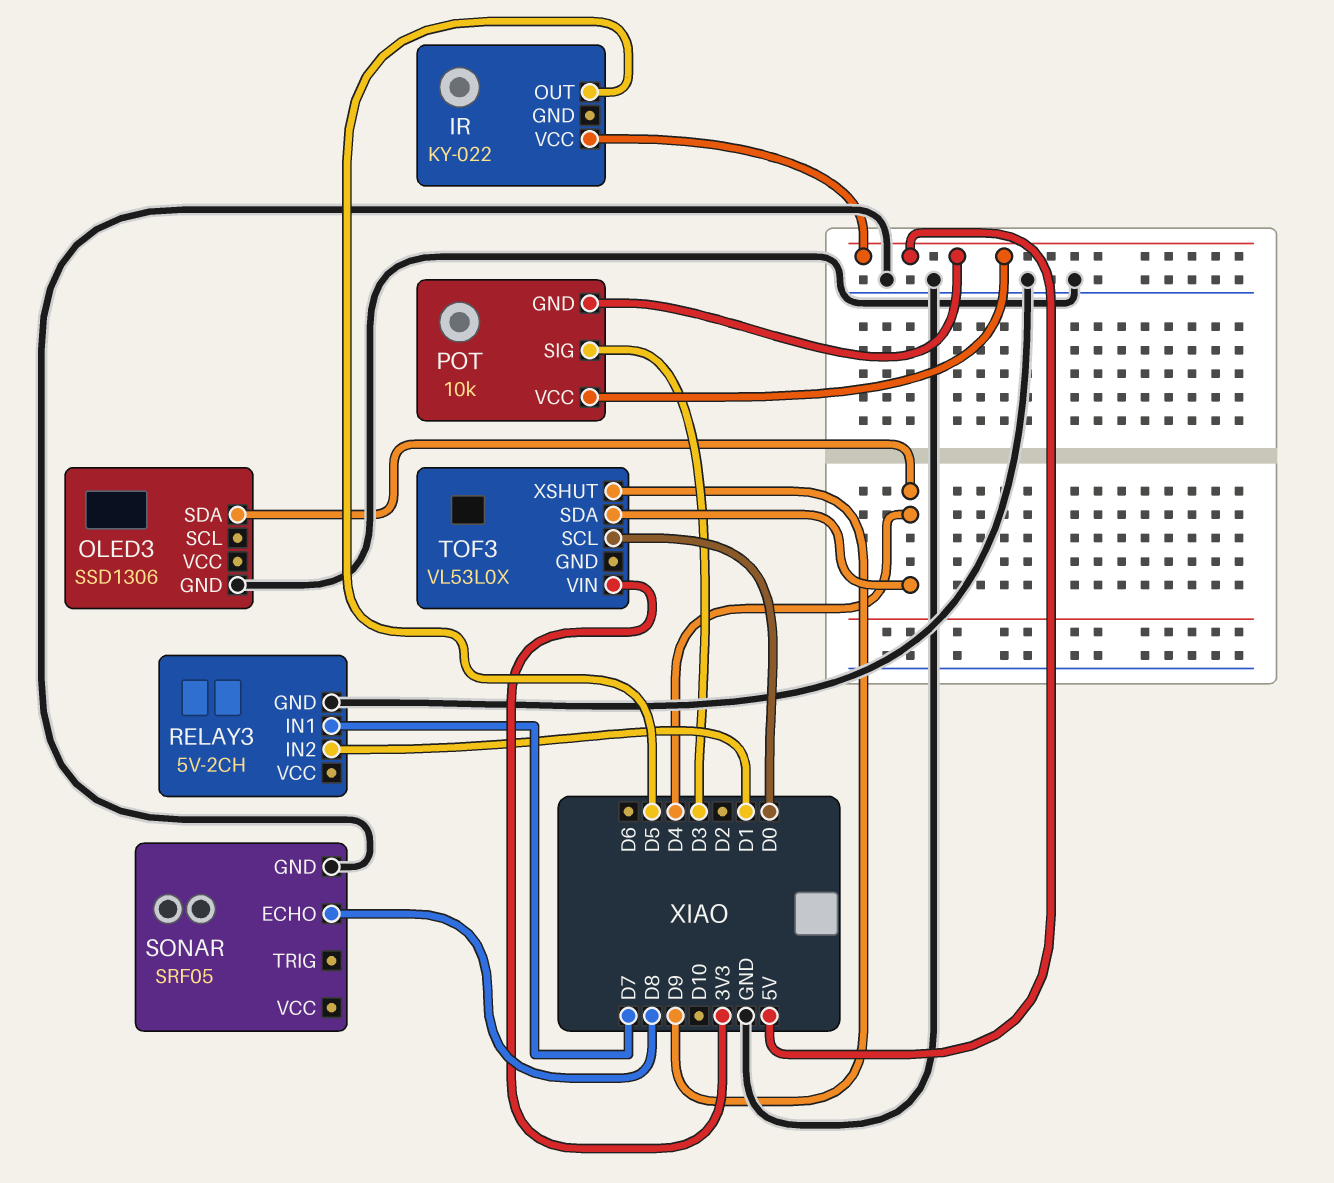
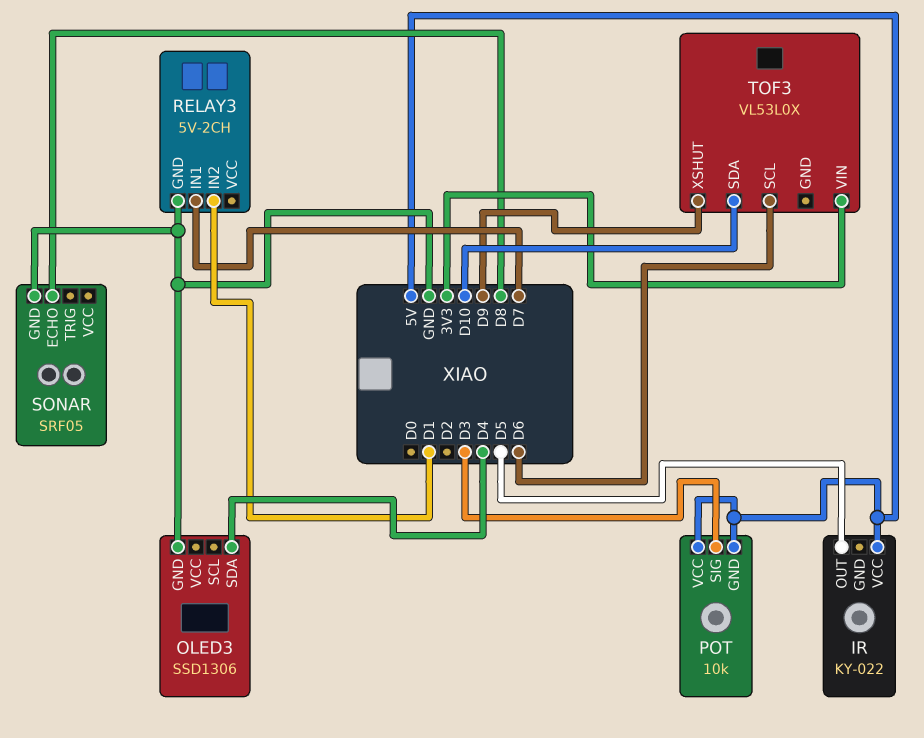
TOF3 pin SCL: D0 -> D6
TOF3 pin SDA: D4 -> D10

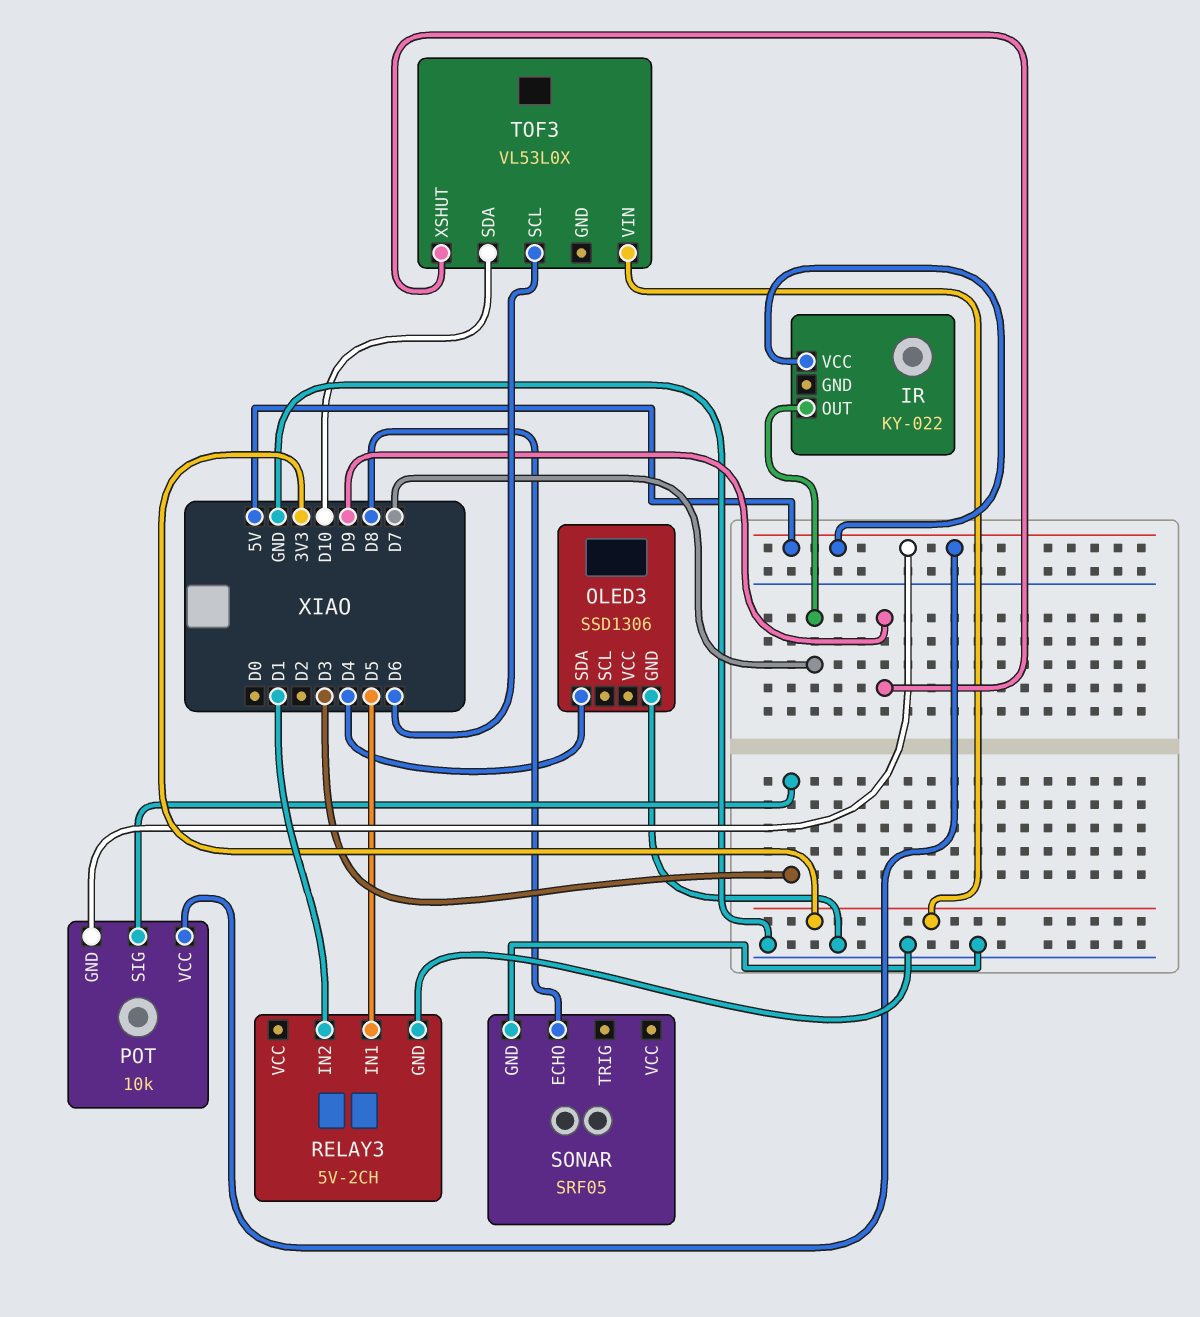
IR pin OUT: D5 -> D7
RELAY3 pin IN1: D7 -> D5

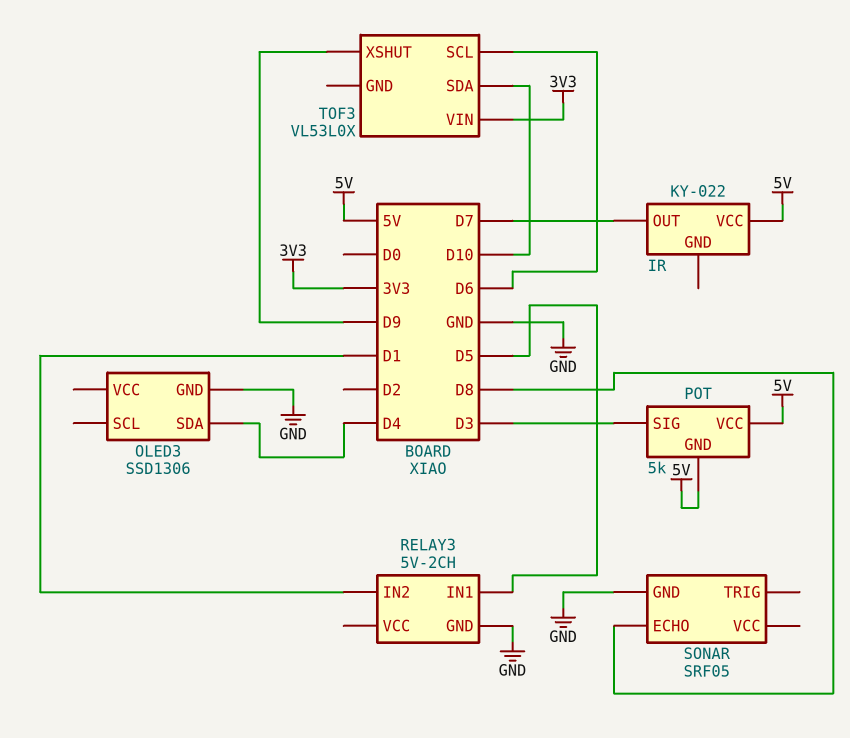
POT: 10k -> 5k

